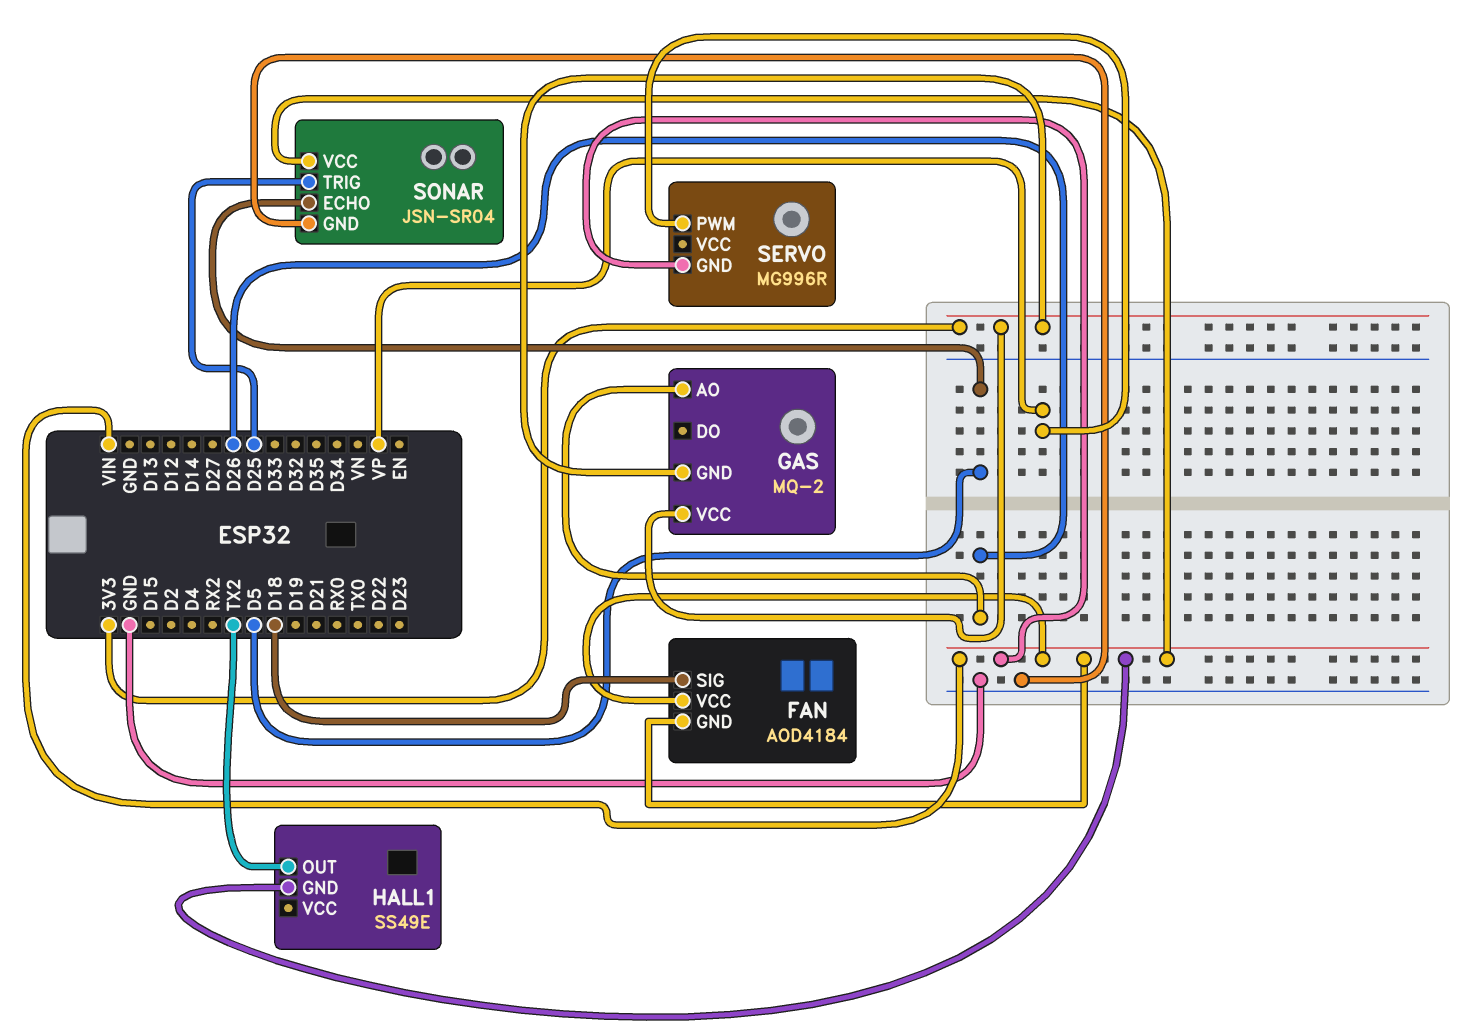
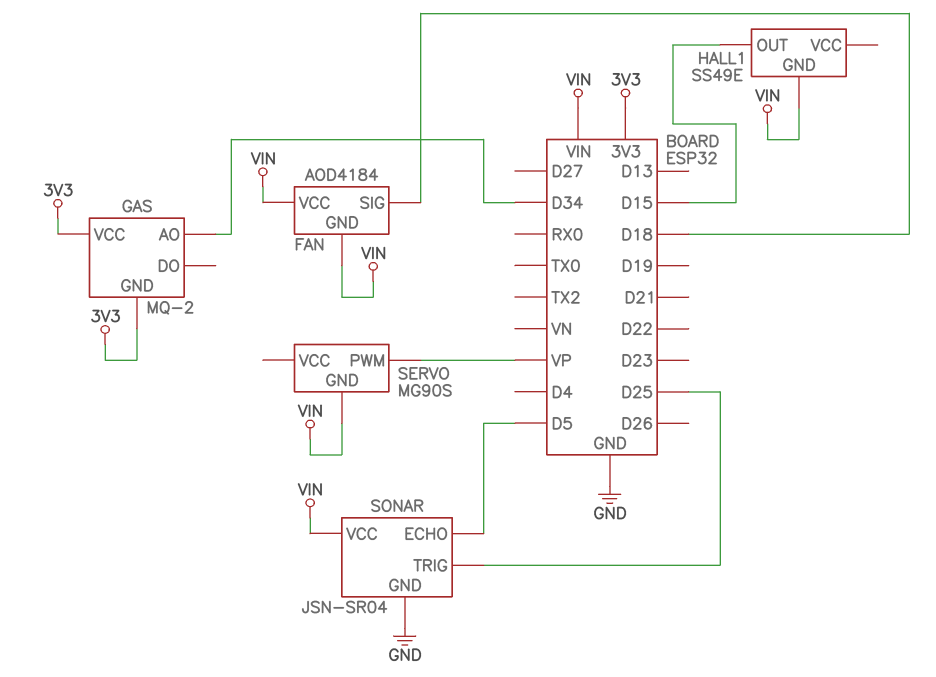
GAS pin AO: D26 -> D34
HALL1 pin OUT: TX2 -> D15
SERVO: MG996R -> MG90S

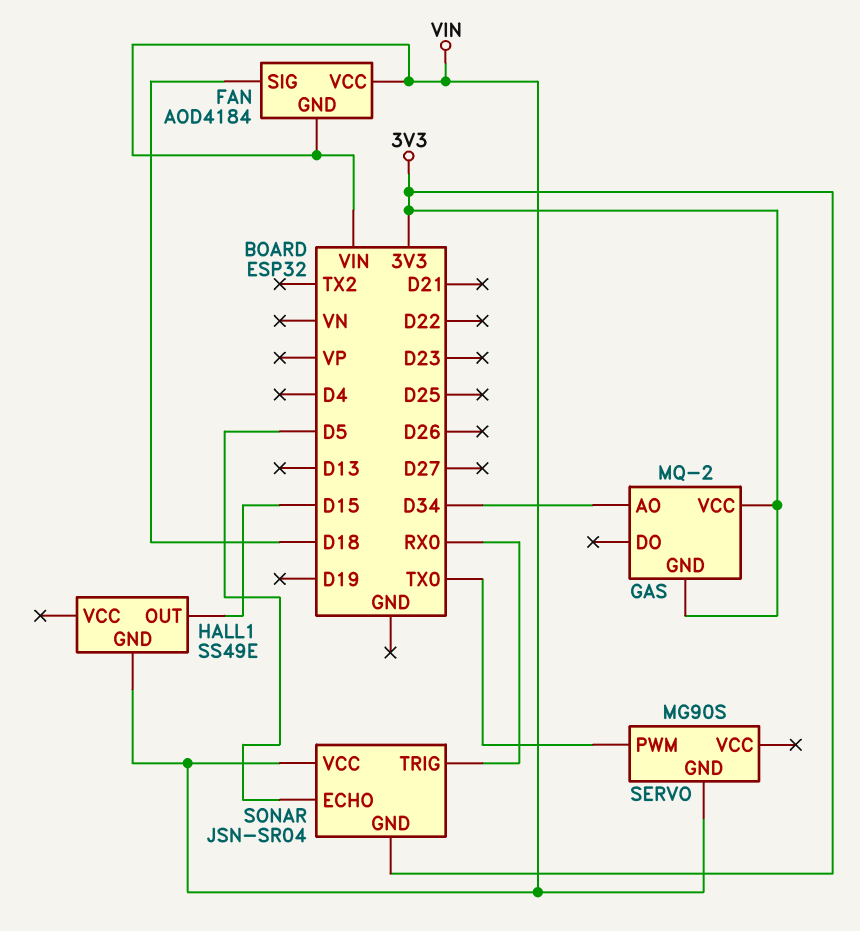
SERVO pin PWM: VP -> TX0
SONAR pin GND: GND -> 3V3
SONAR pin TRIG: D25 -> RX0

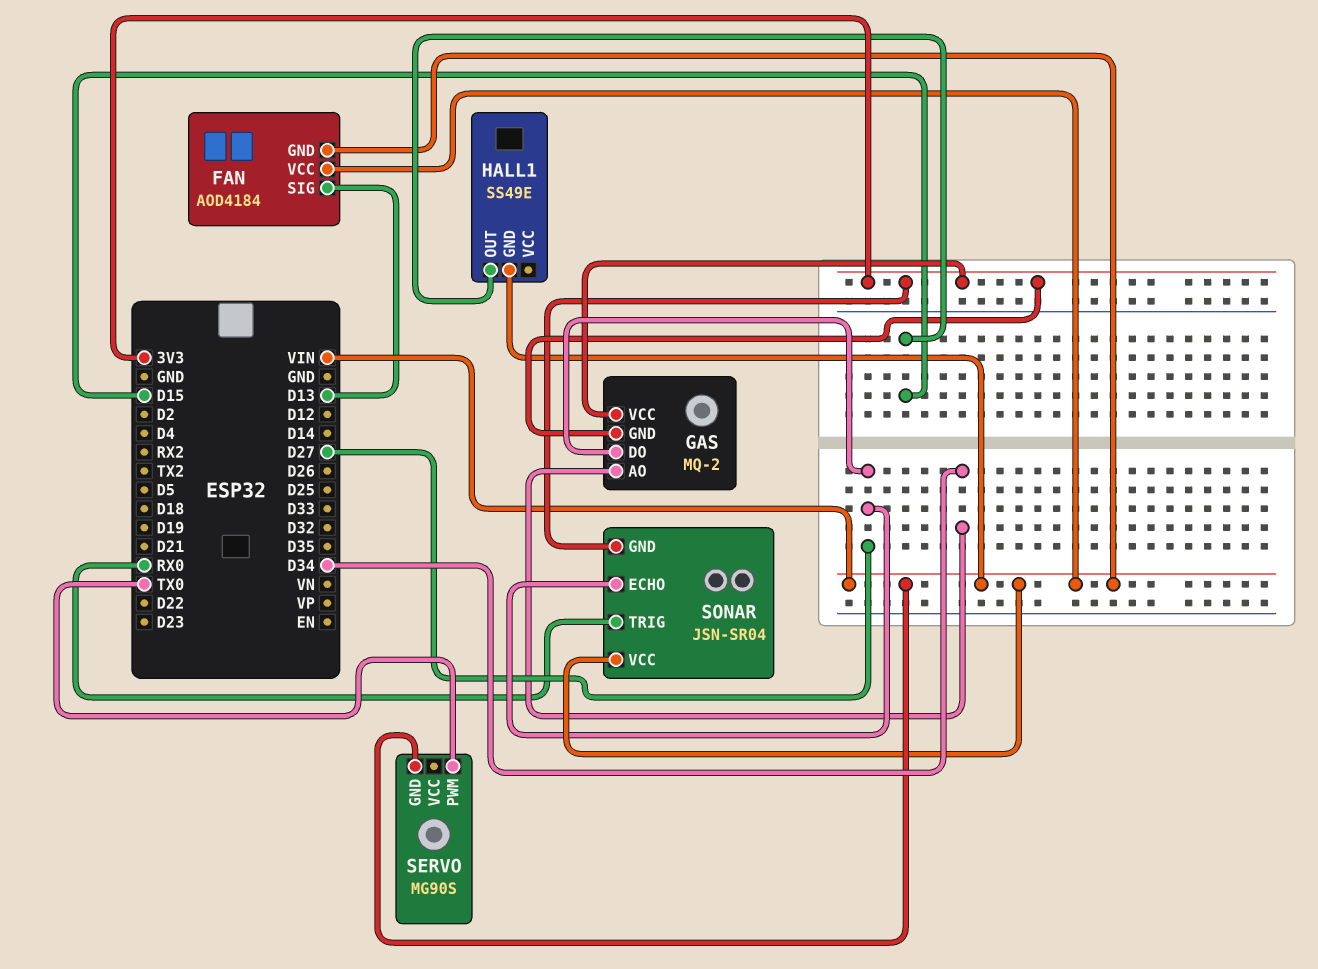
FAN pin SIG: D18 -> D13
GAS pin DO: none -> D27
SONAR pin ECHO: D5 -> D27

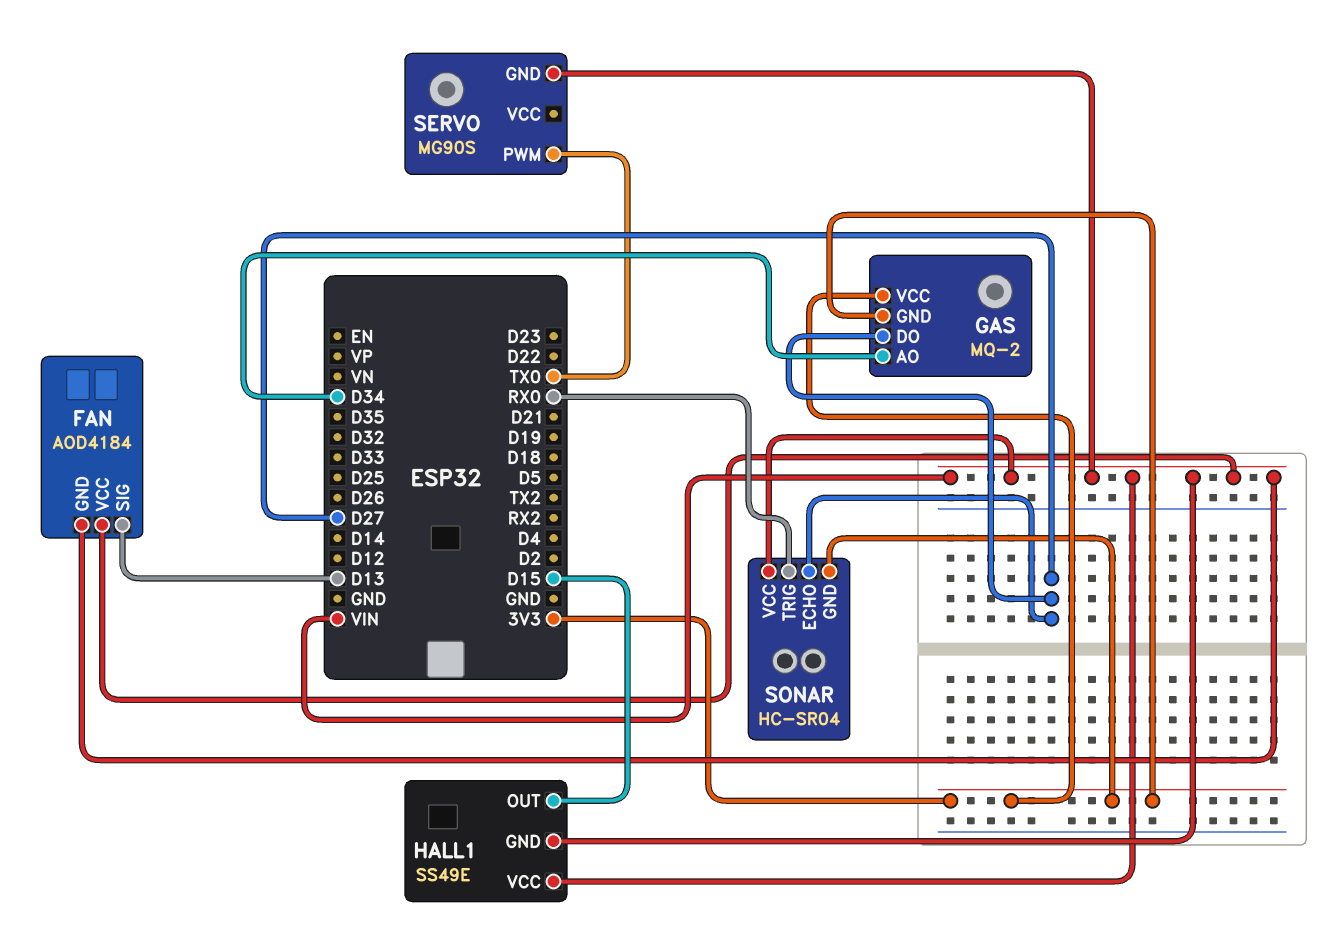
HALL1 pin VCC: none -> VIN
SONAR: JSN-SR04 -> HC-SR04

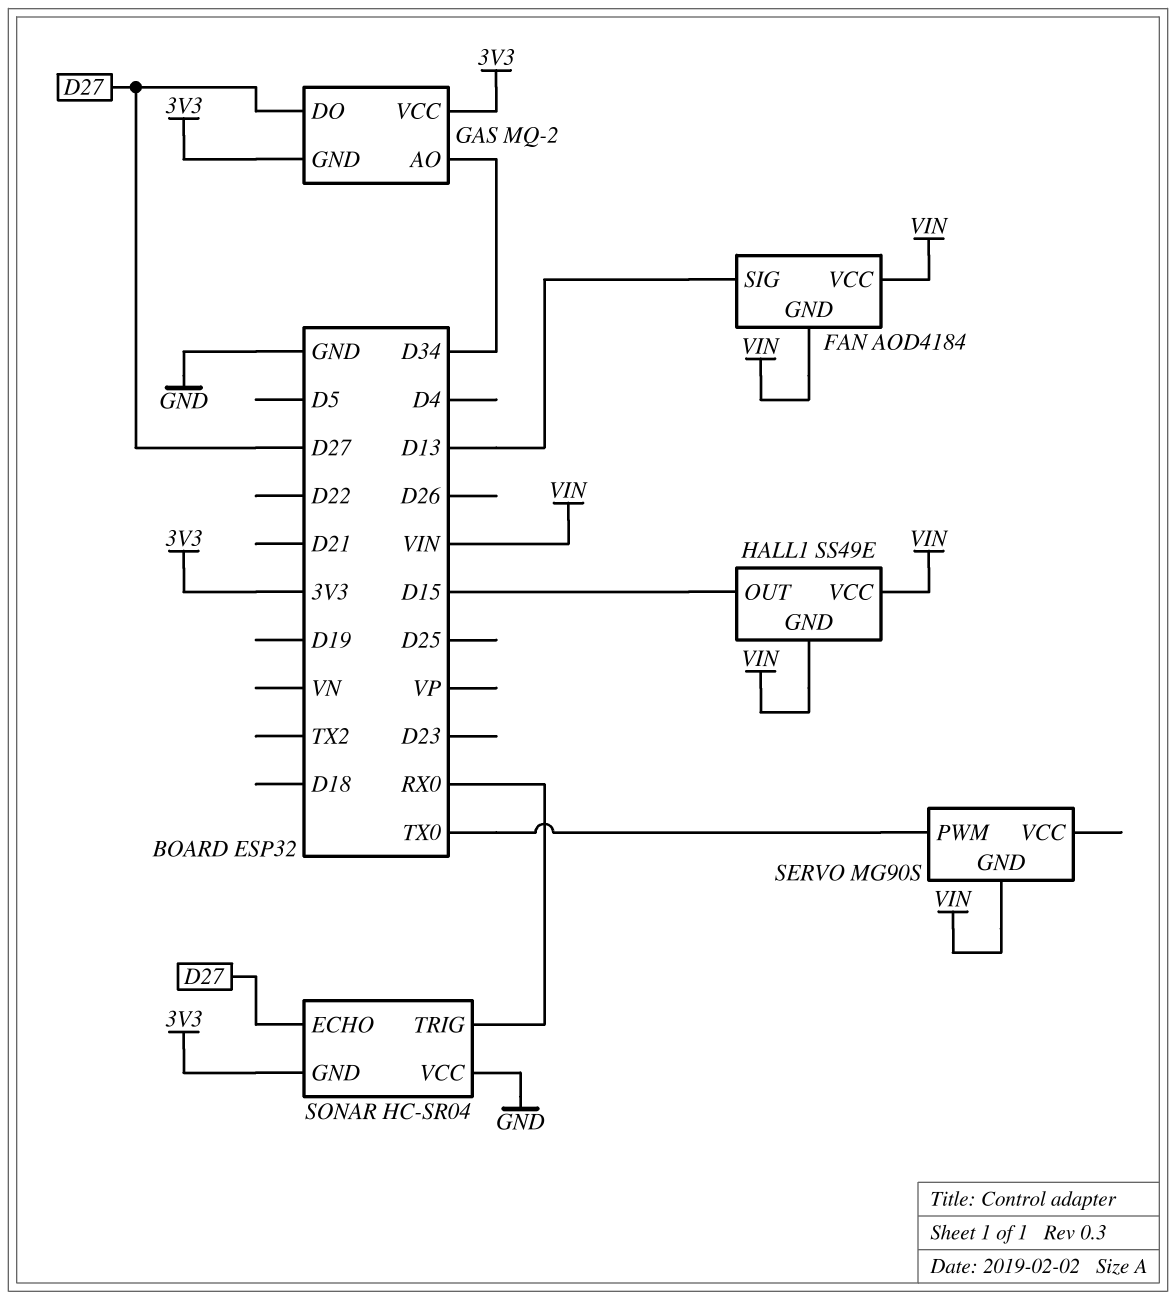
SONAR pin VCC: VIN -> GND

